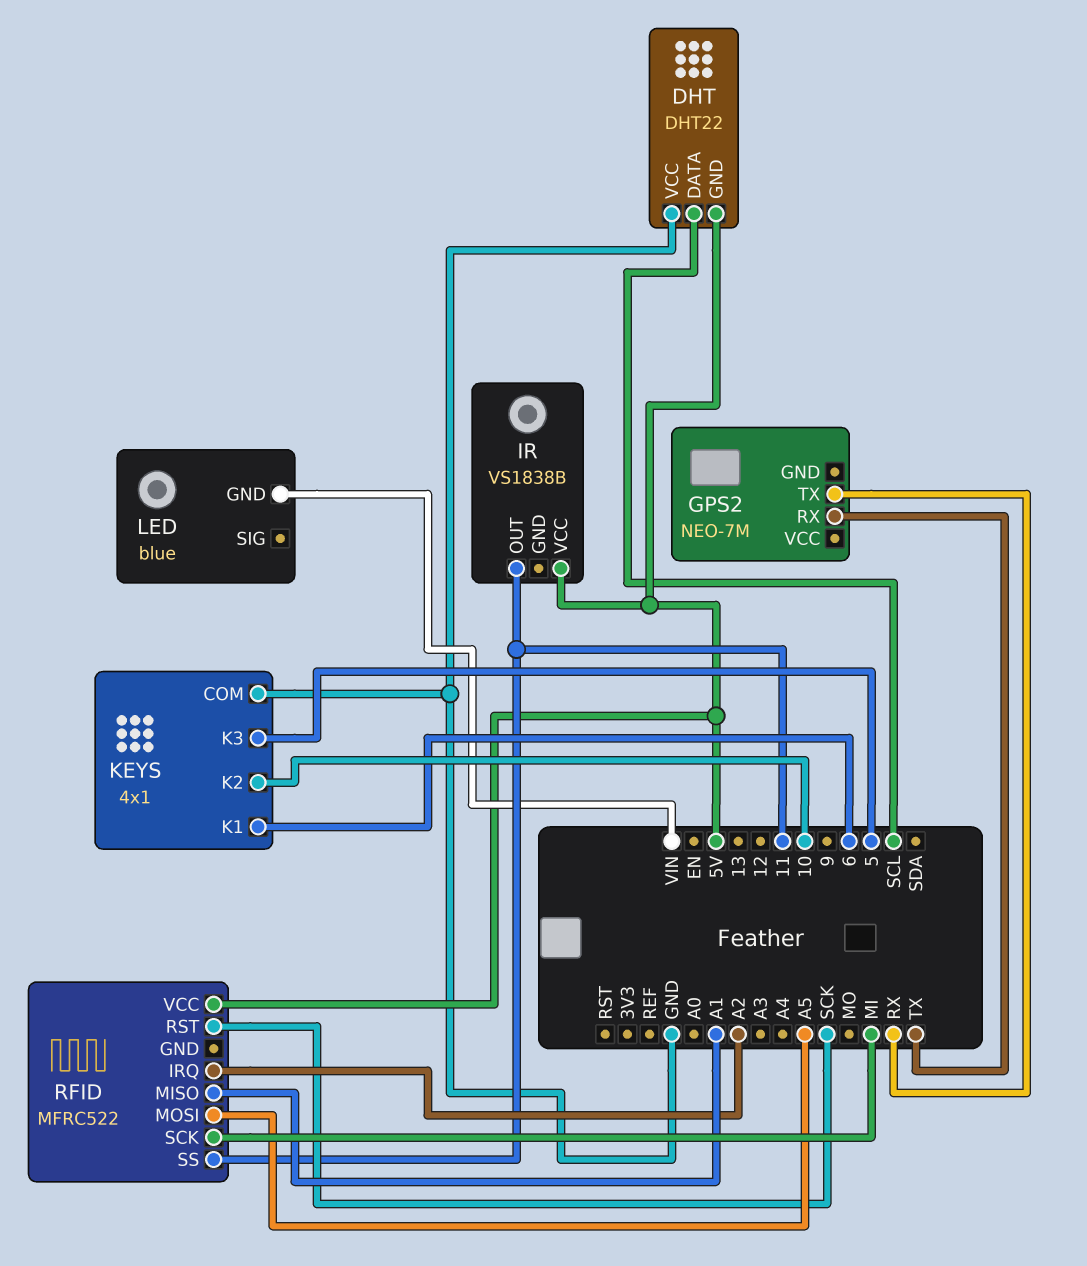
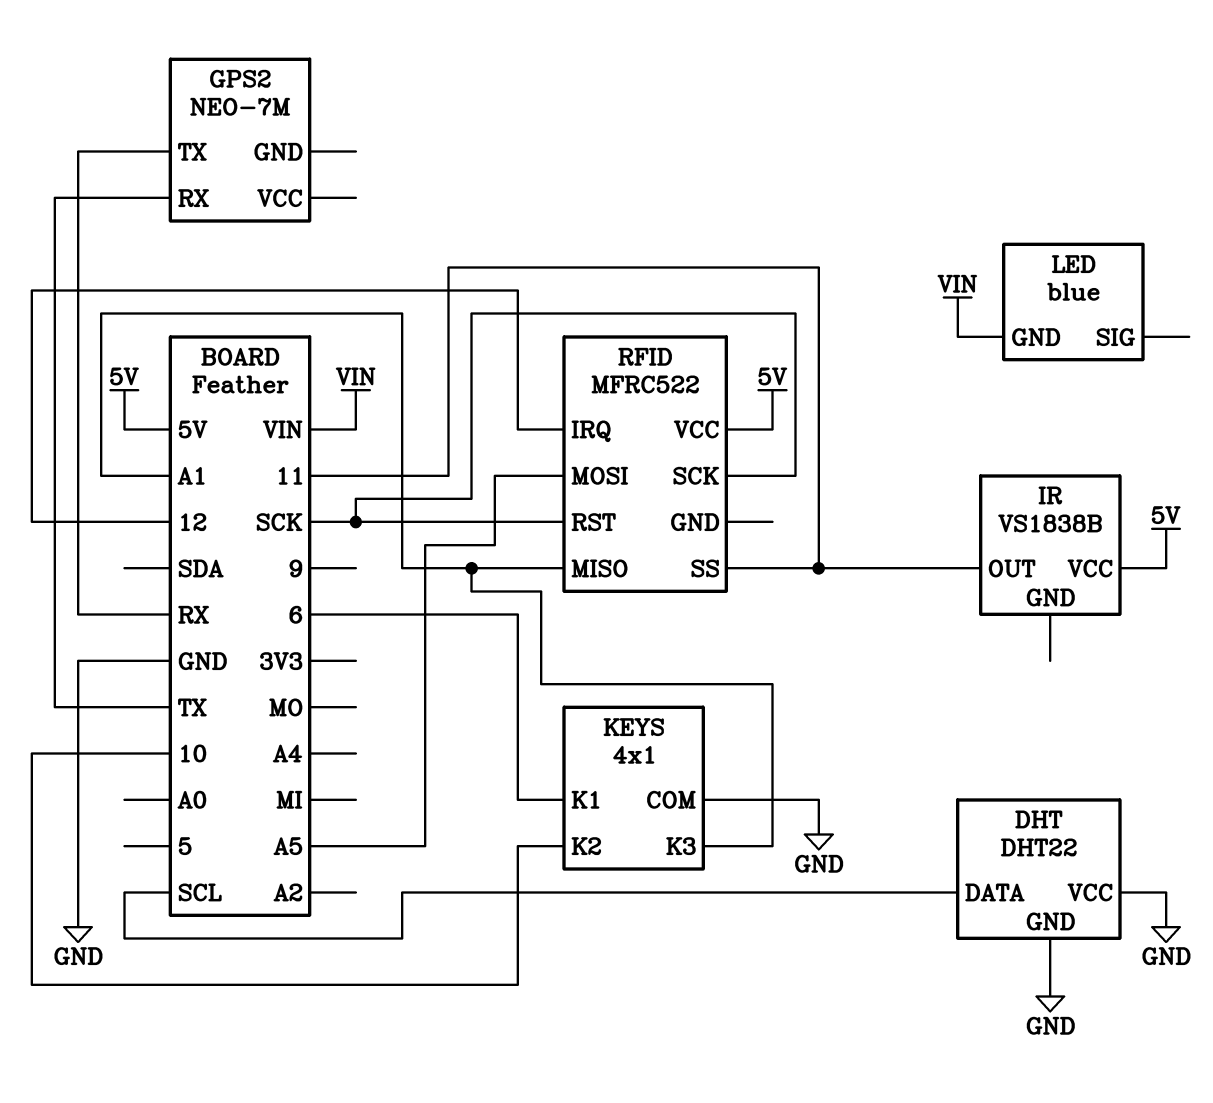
DHT pin GND: 5V -> GND
KEYS pin K3: 5 -> A1
RFID pin IRQ: A2 -> 12
RFID pin SCK: MI -> SCK

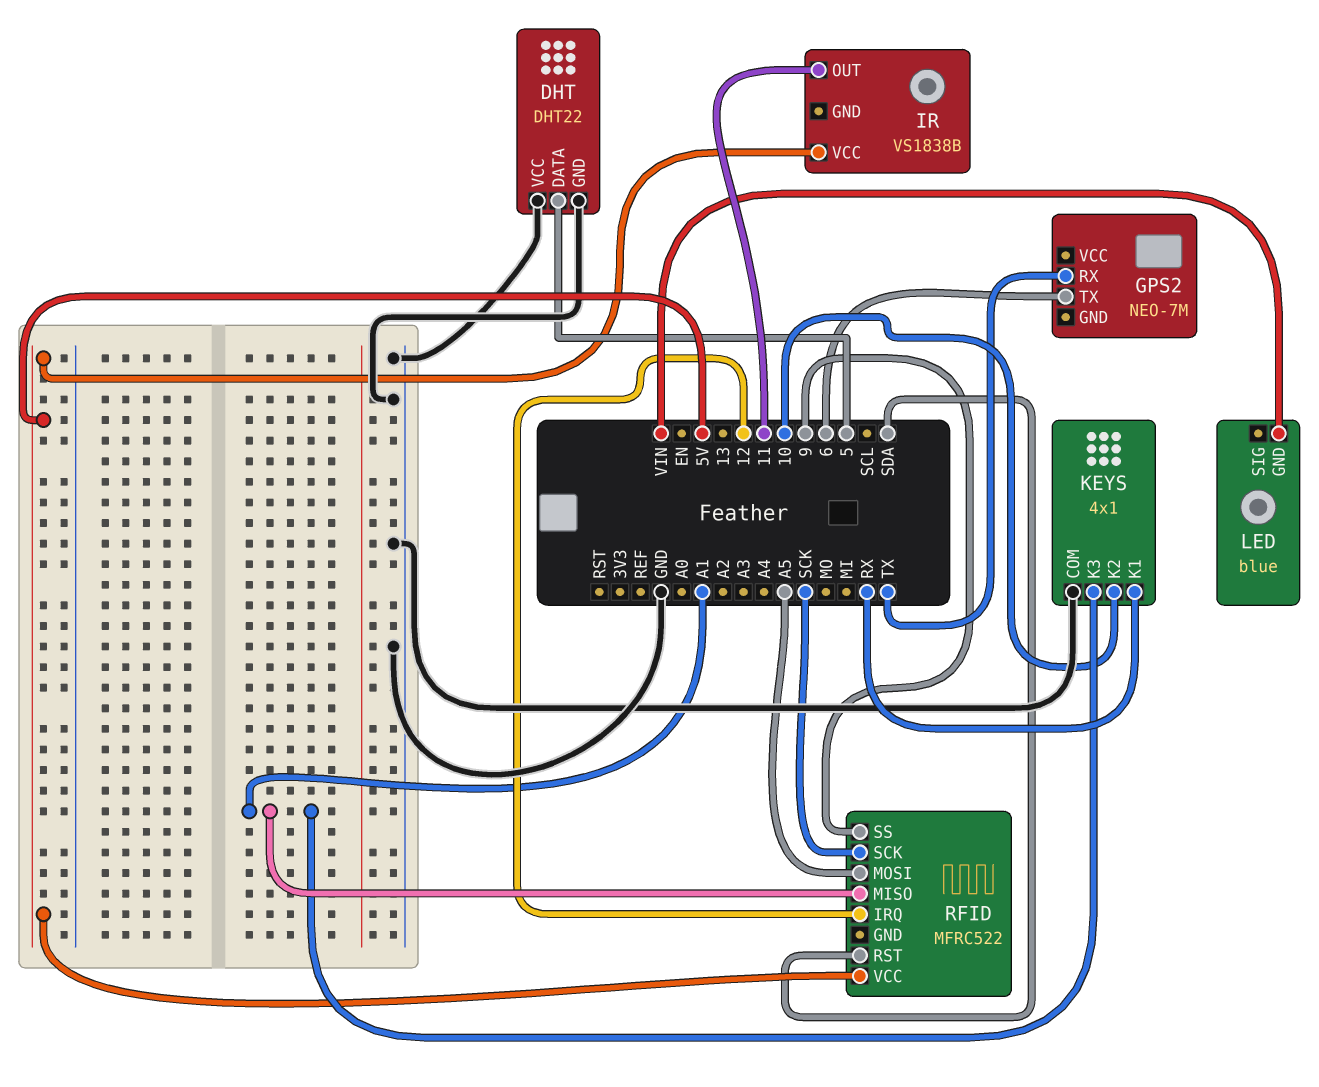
DHT pin DATA: SCL -> 5
GPS2 pin TX: RX -> 6
KEYS pin K1: 6 -> RX
RFID pin RST: SCK -> SDA
RFID pin SS: 11 -> 9

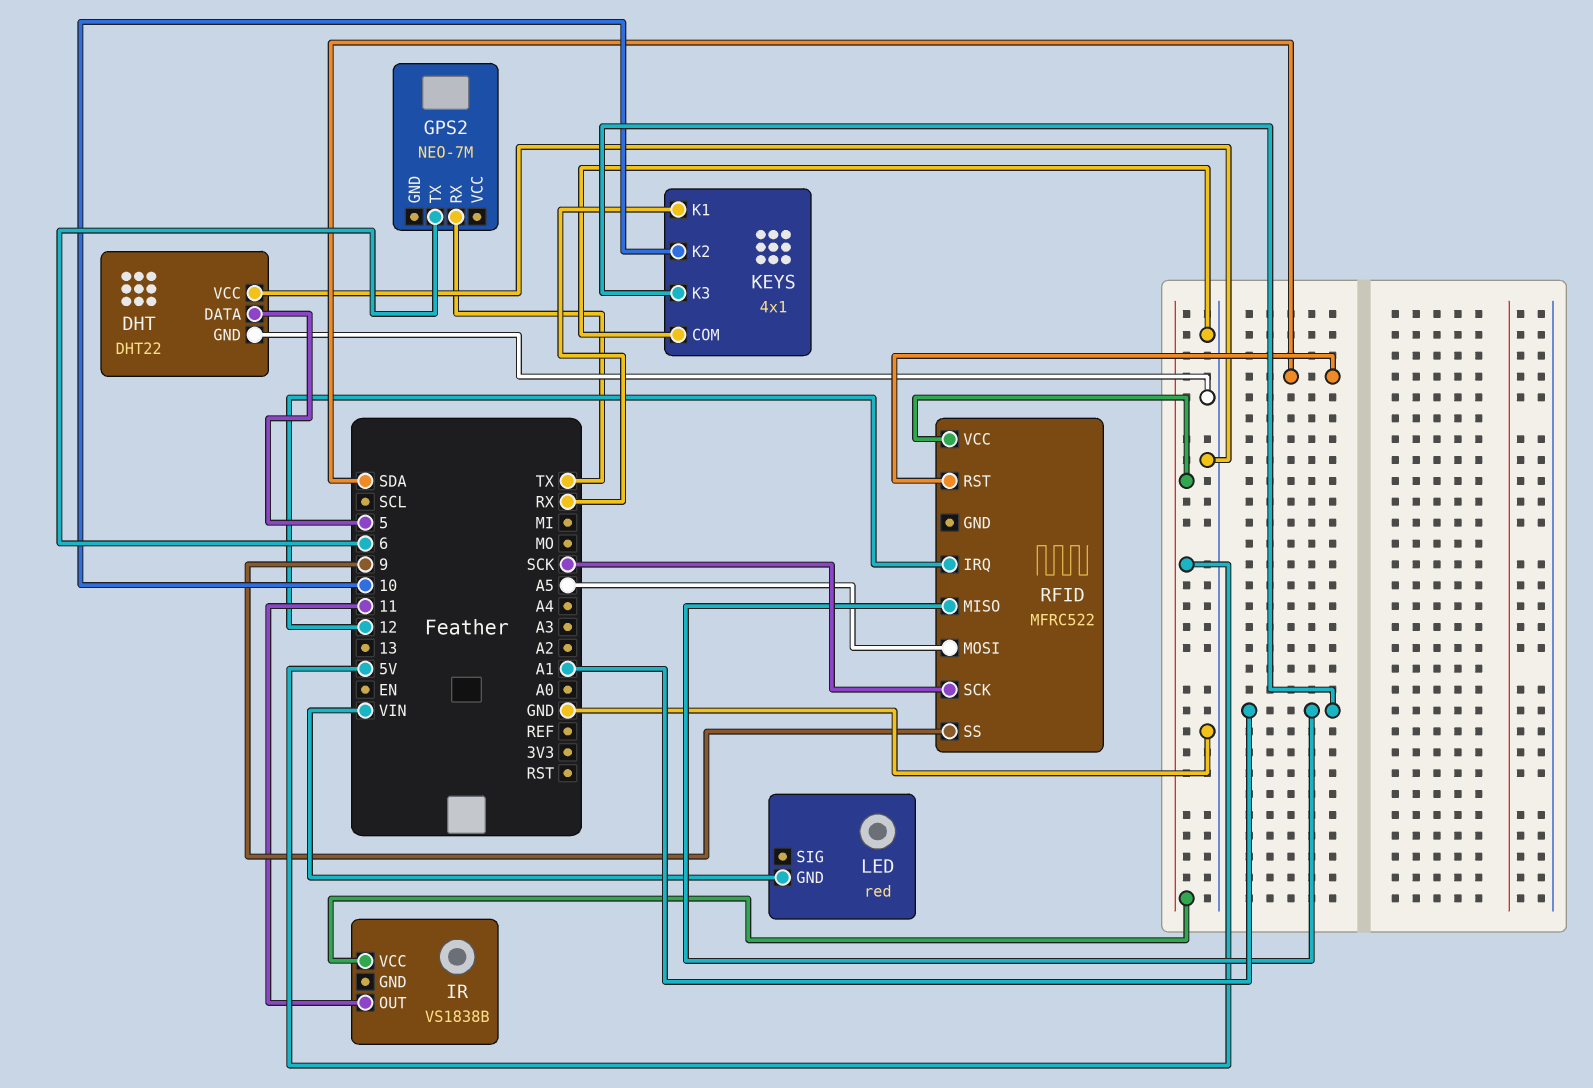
LED: blue -> red

